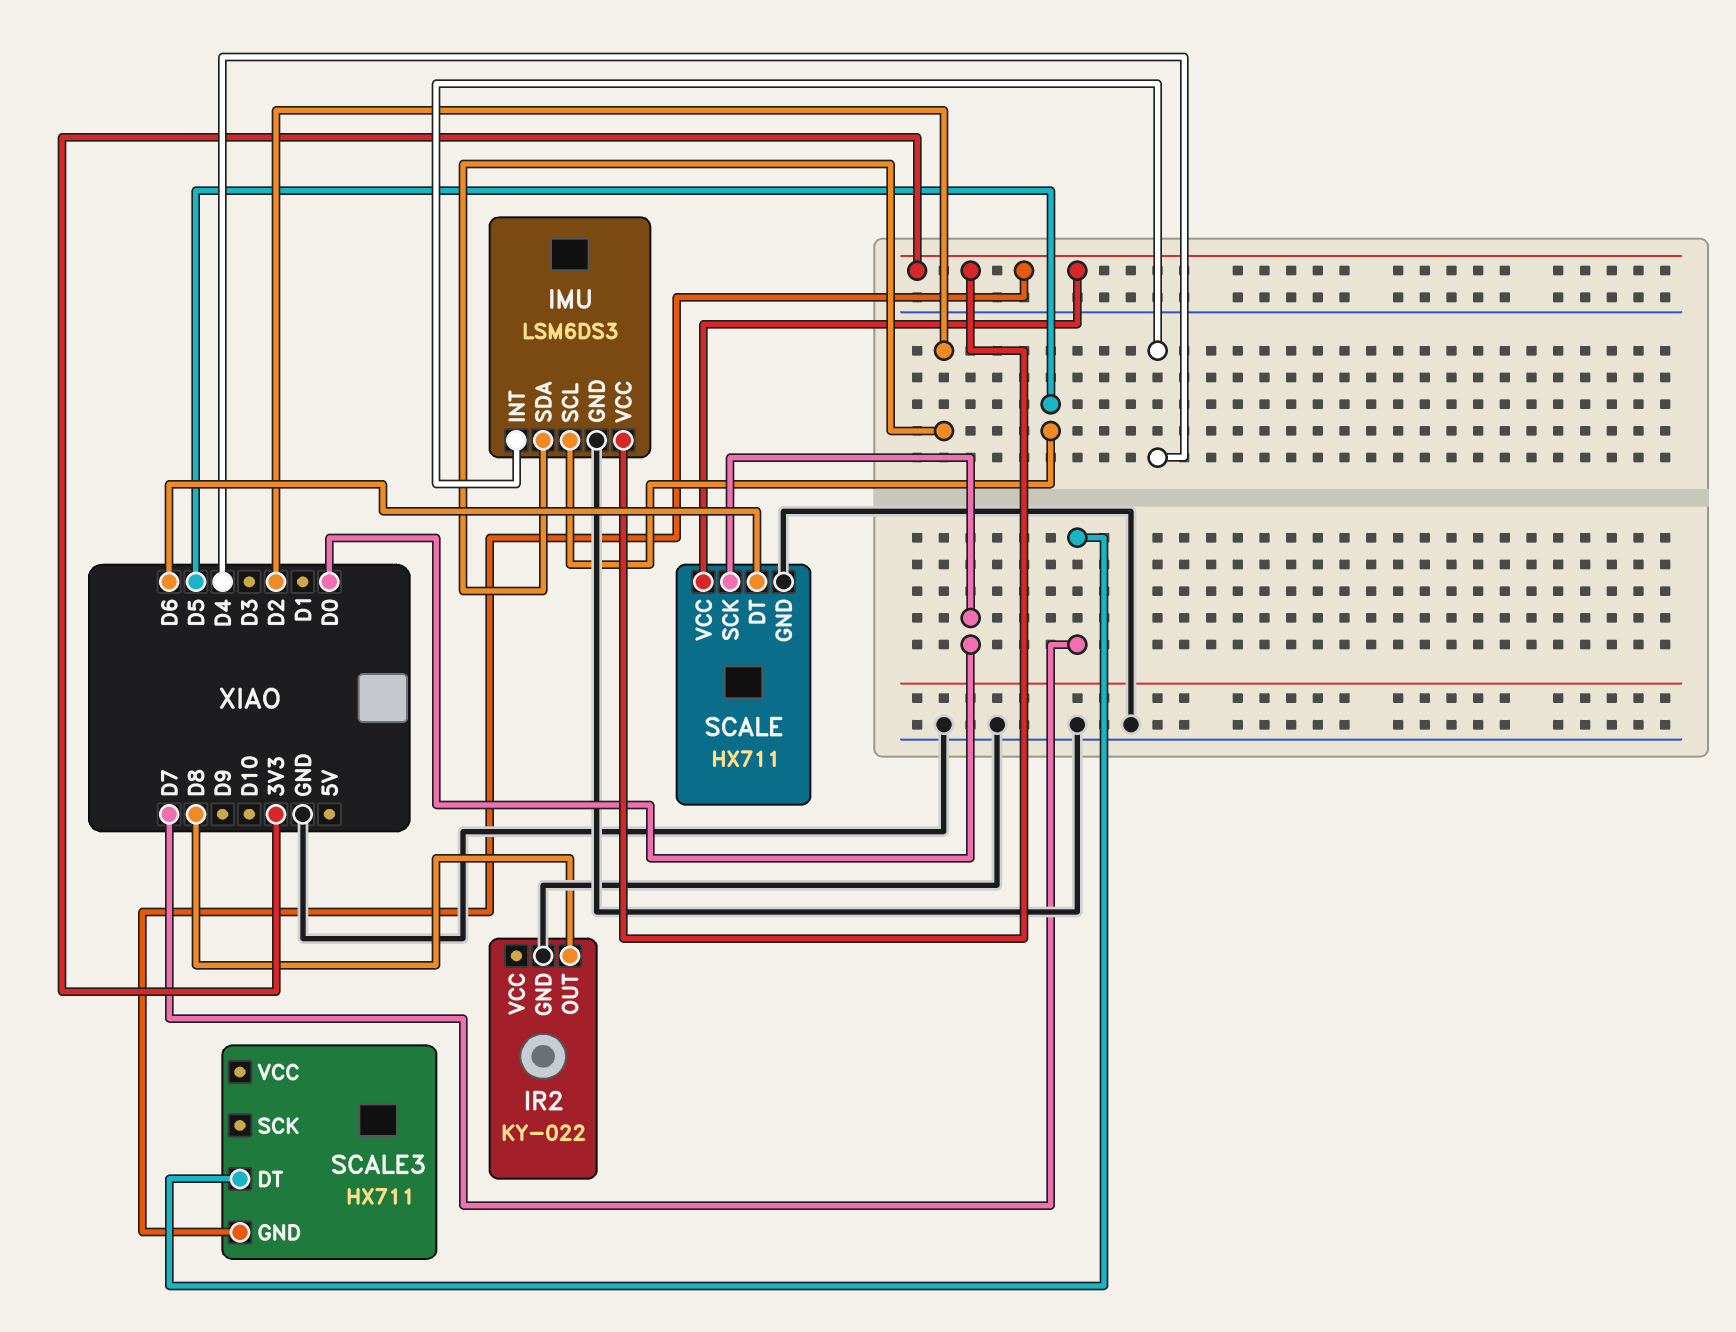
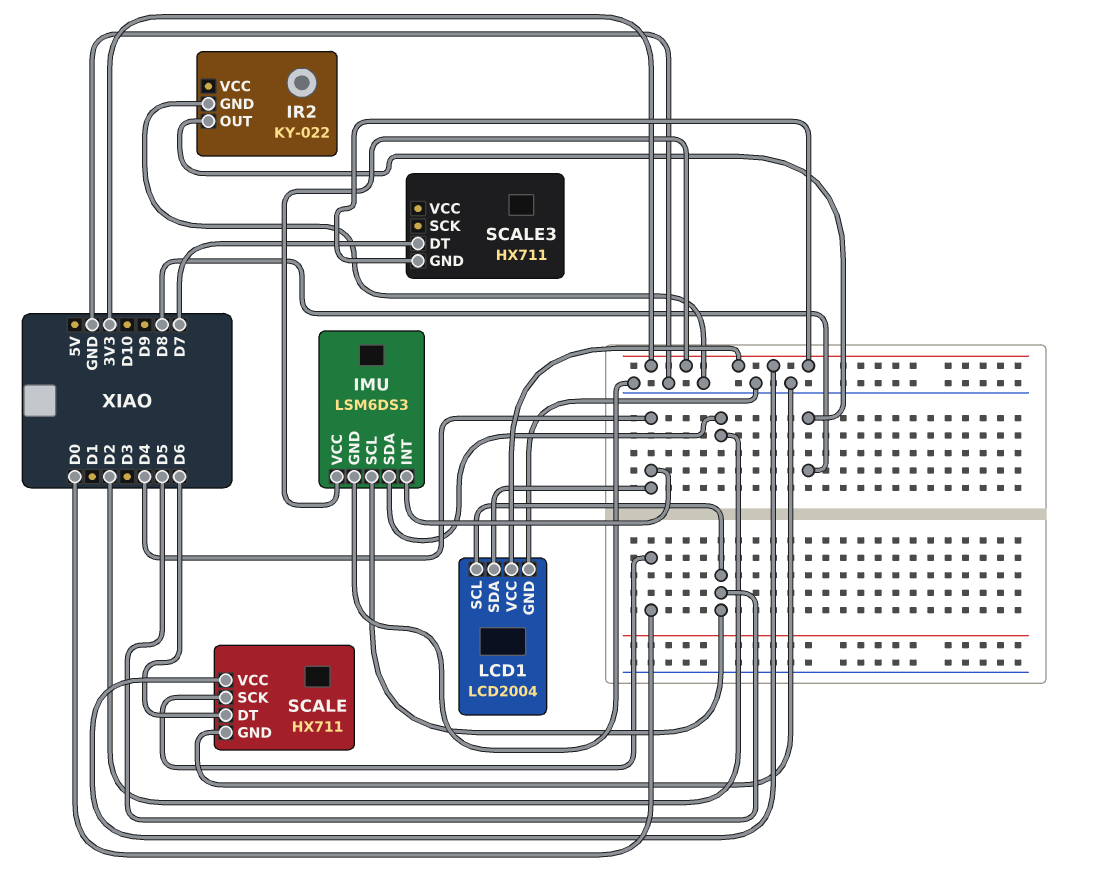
LCD1: none -> LCD2004
LCD1 pin GND: none -> GND
LCD1 pin SCL: none -> D5
LCD1 pin SDA: none -> D4
LCD1 pin VCC: none -> 3V3

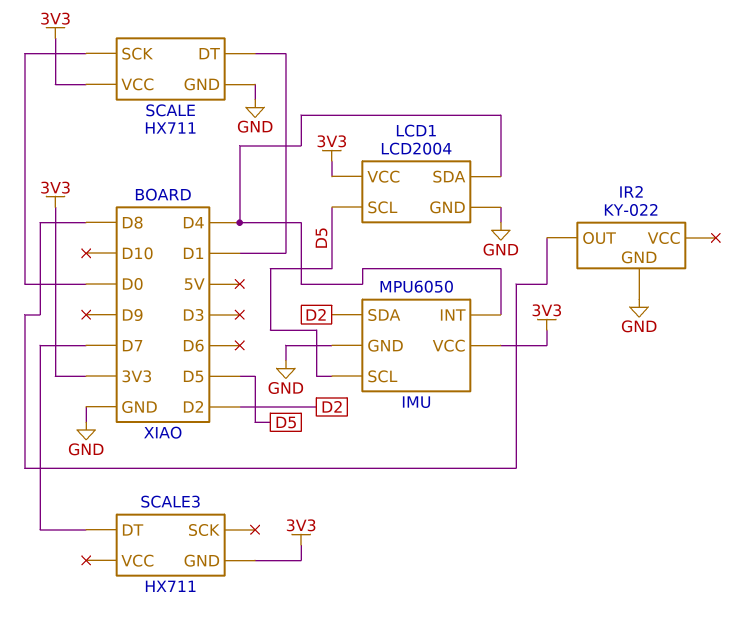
IMU: LSM6DS3 -> MPU6050
SCALE pin DT: D6 -> D1

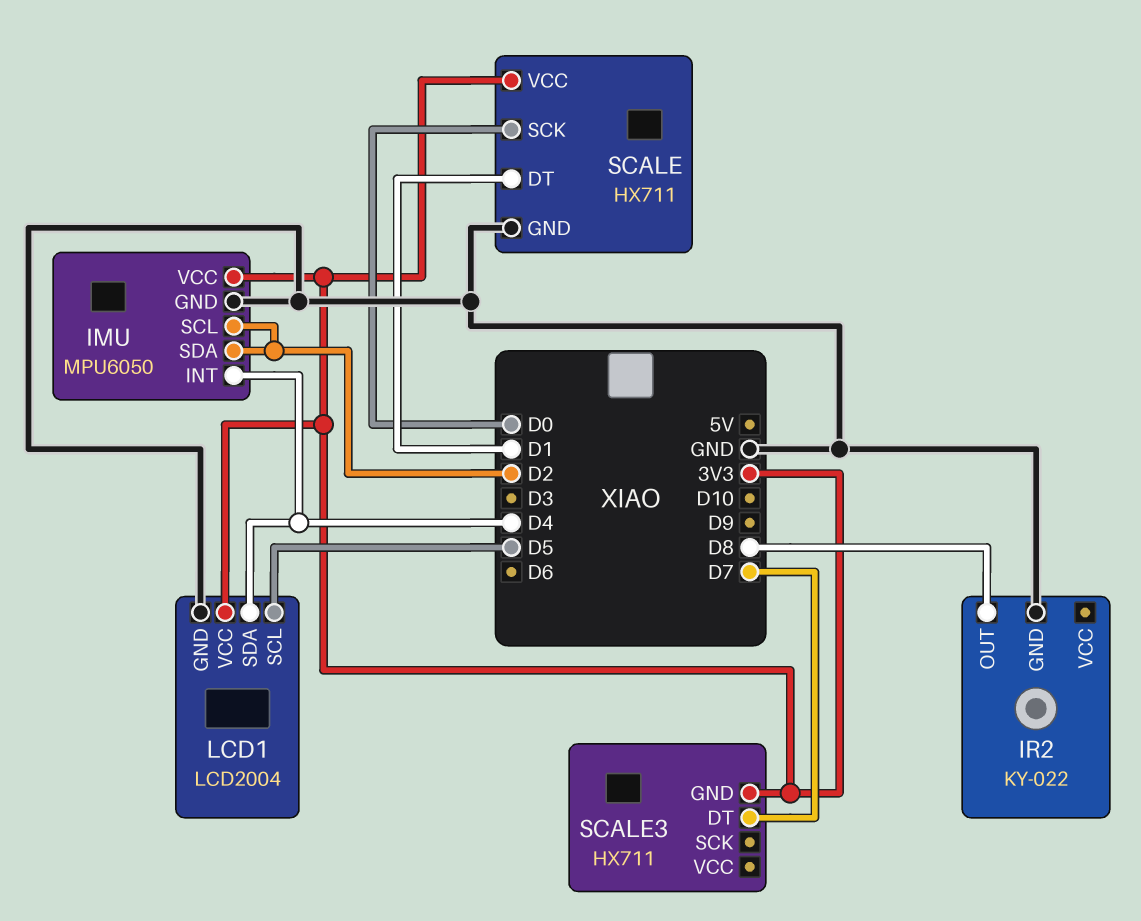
IMU pin SCL: D5 -> D2

